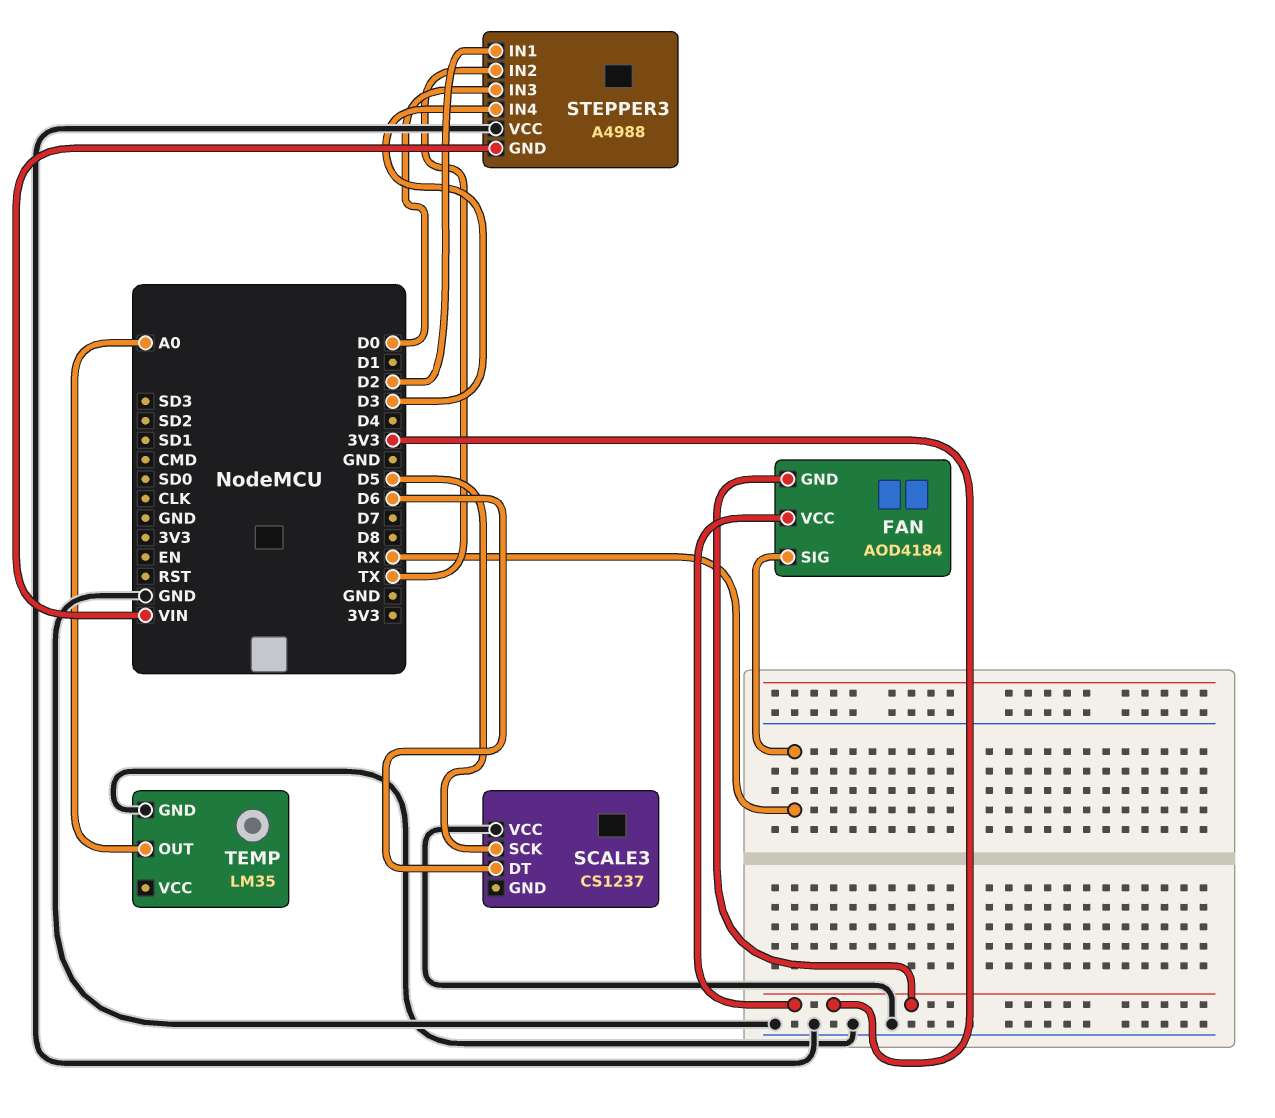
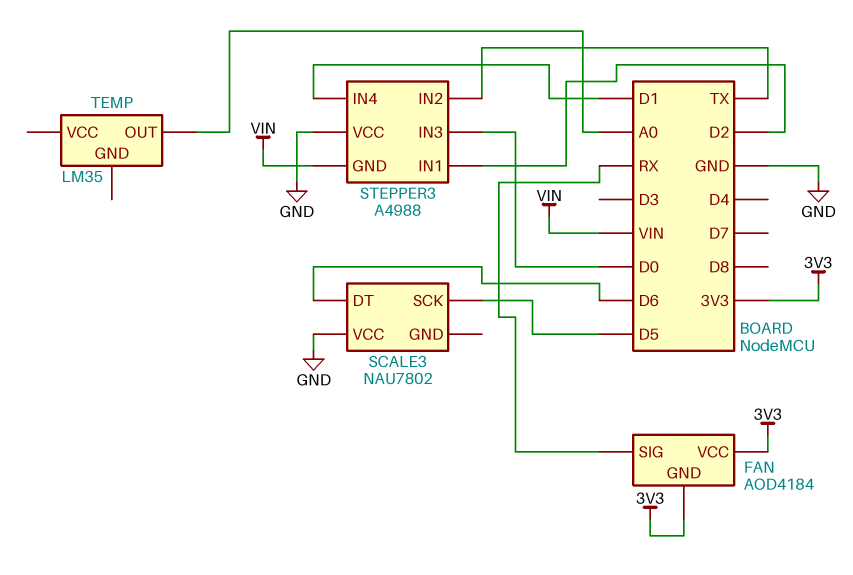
SCALE3: CS1237 -> NAU7802
STEPPER3 pin IN4: D3 -> D1
TEMP pin GND: GND -> none

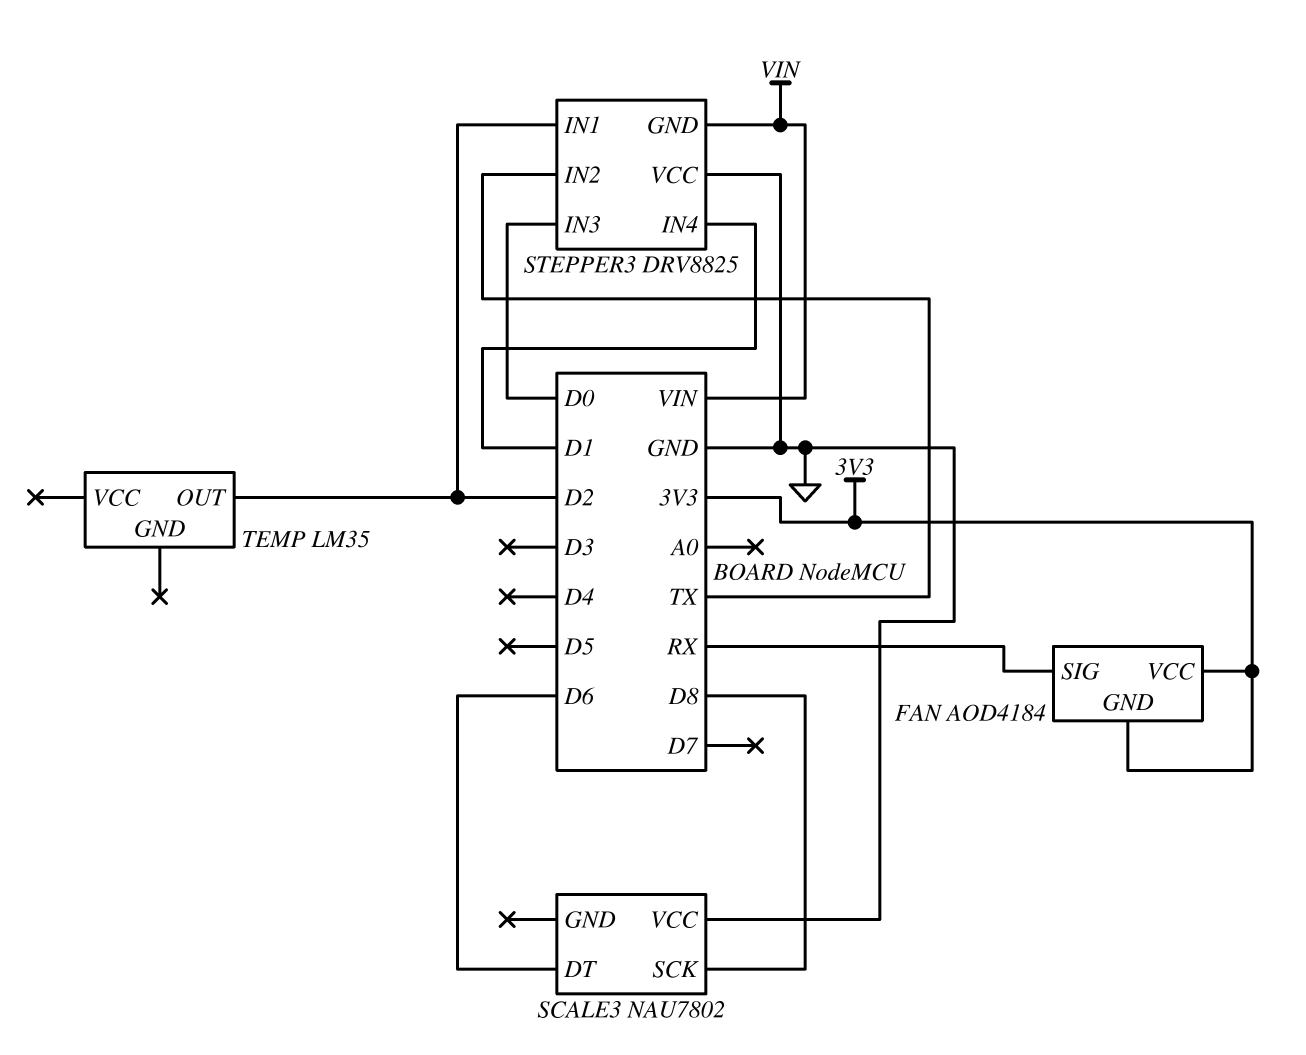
SCALE3 pin SCK: D5 -> D8
STEPPER3: A4988 -> DRV8825
TEMP pin OUT: A0 -> D2

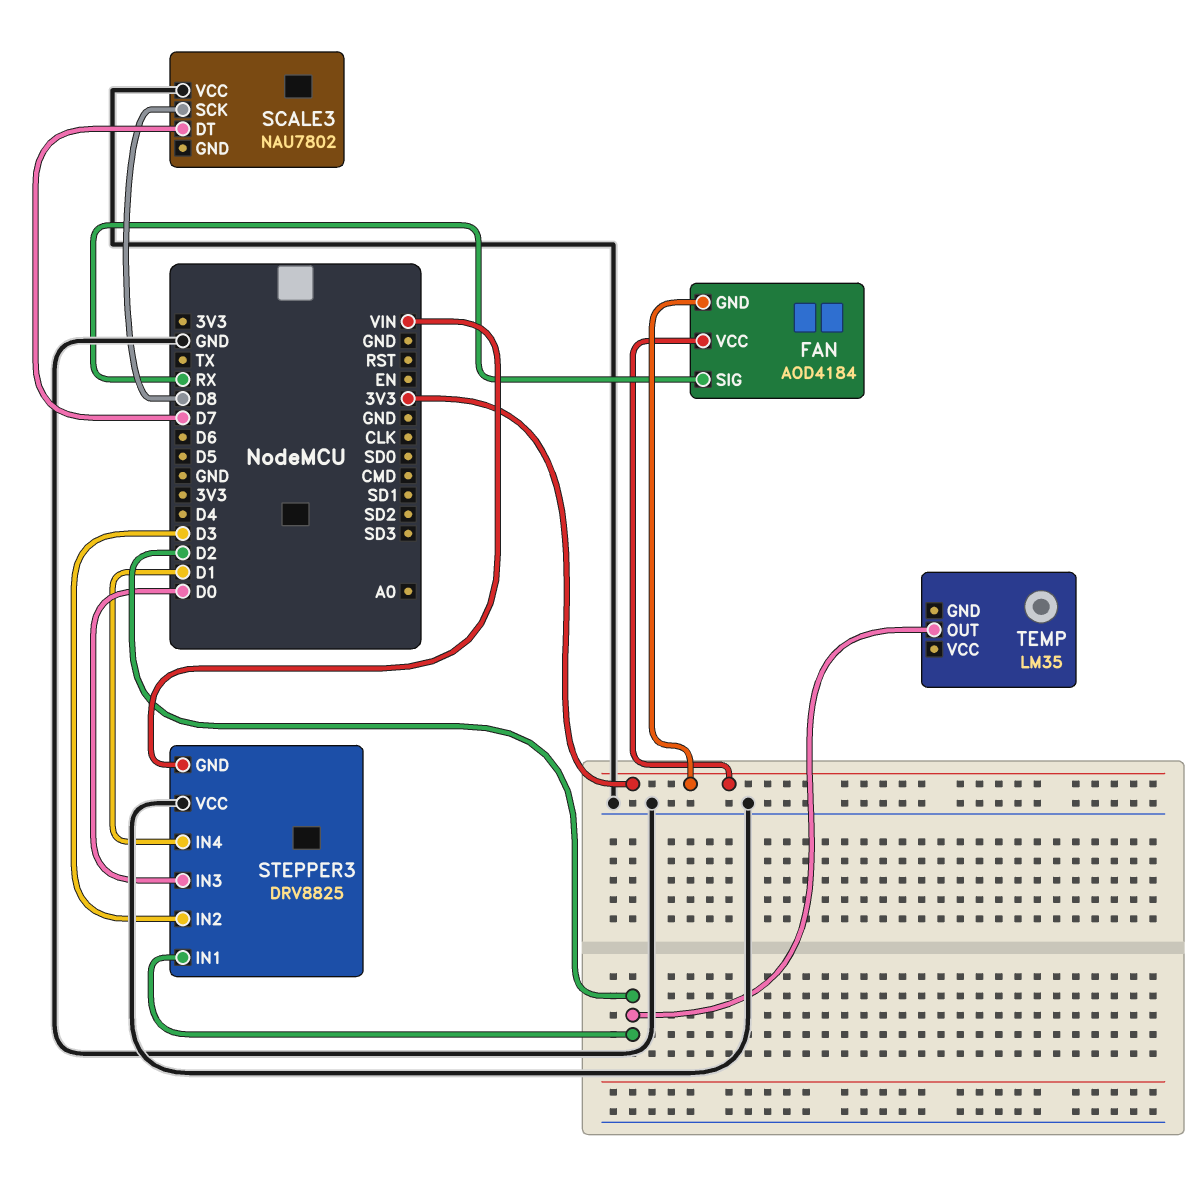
SCALE3 pin DT: D6 -> D7
STEPPER3 pin IN2: TX -> D3

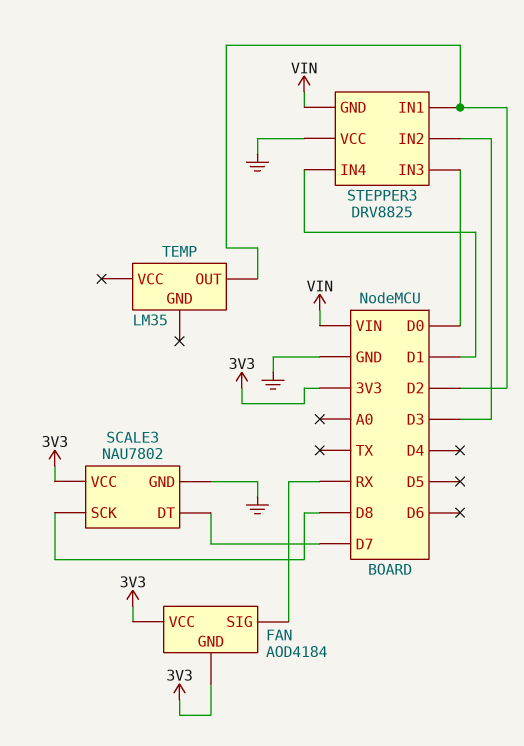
SCALE3 pin GND: none -> GND
SCALE3 pin VCC: GND -> 3V3

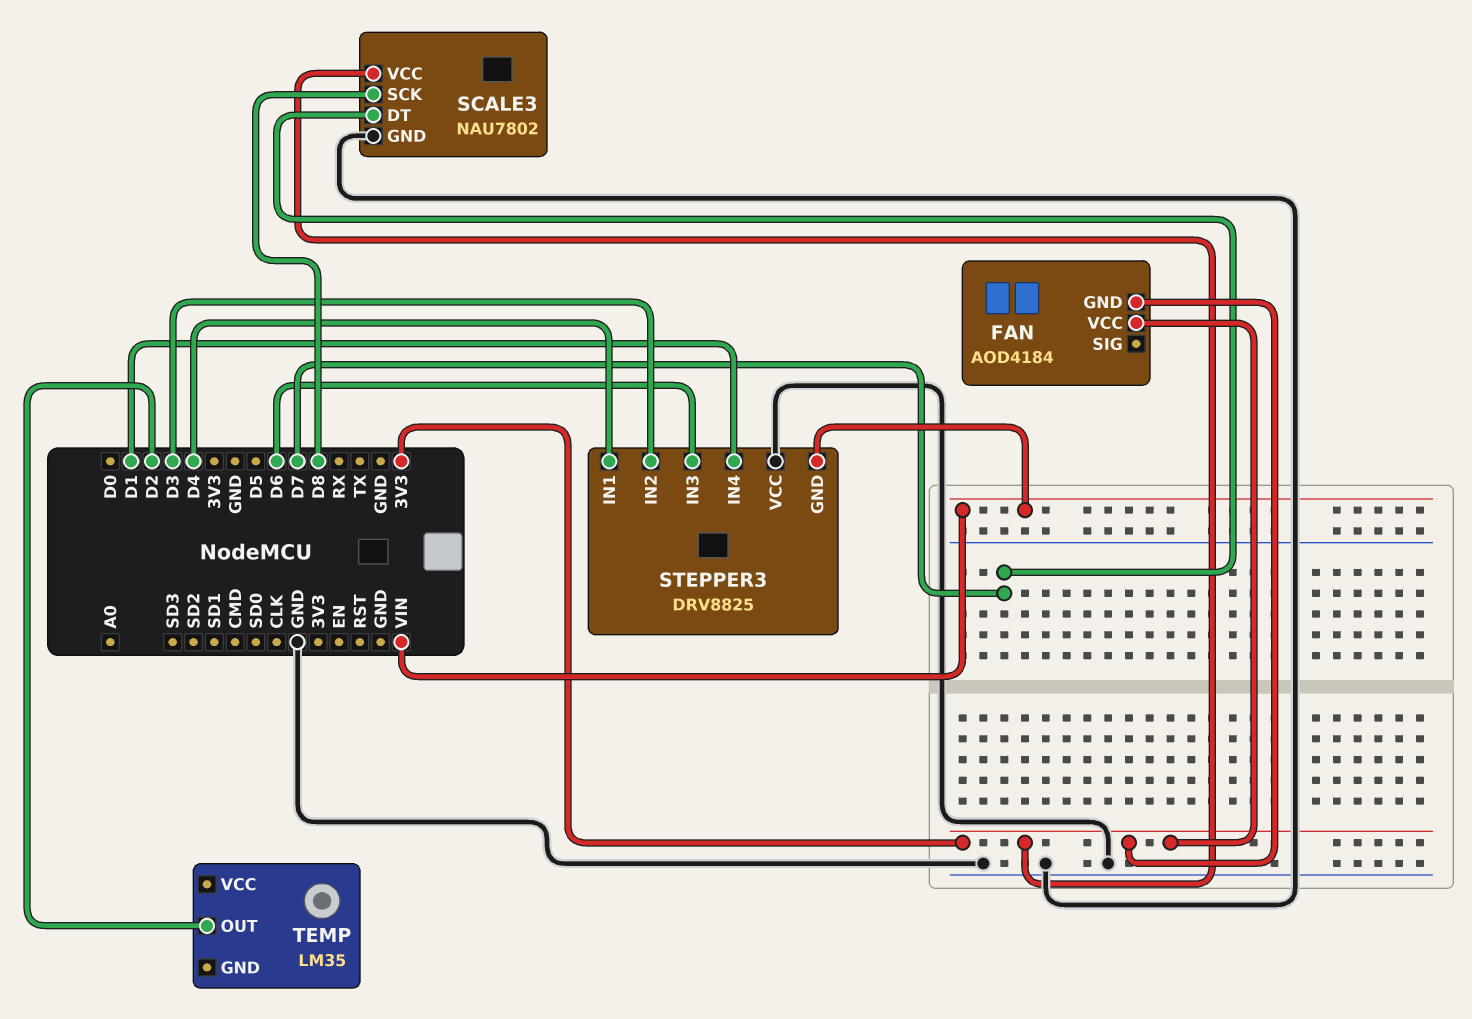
FAN pin SIG: RX -> none
STEPPER3 pin IN1: D2 -> D4
STEPPER3 pin IN3: D0 -> D6

